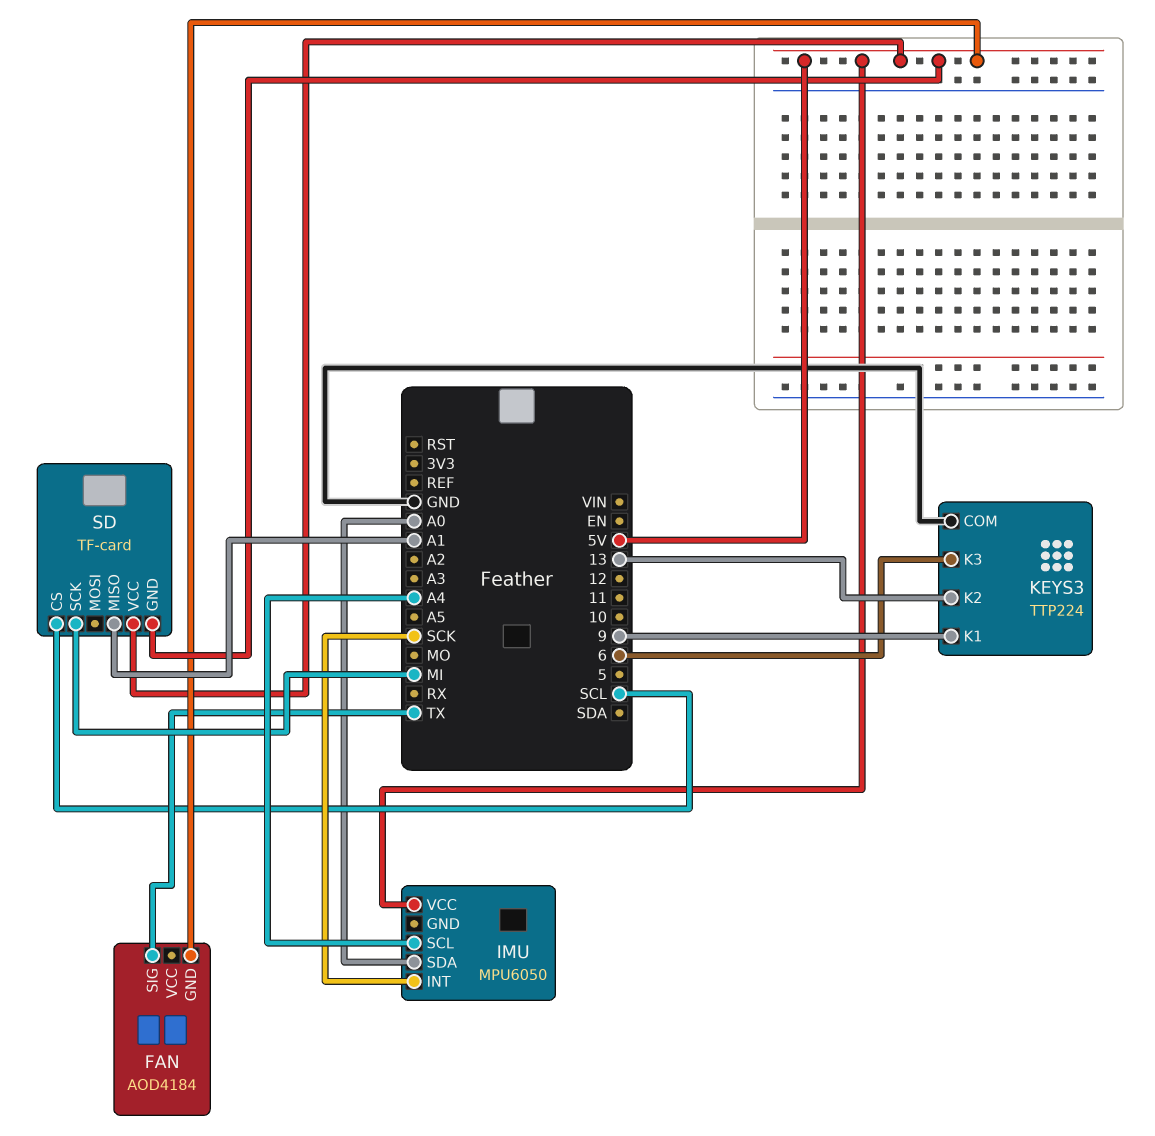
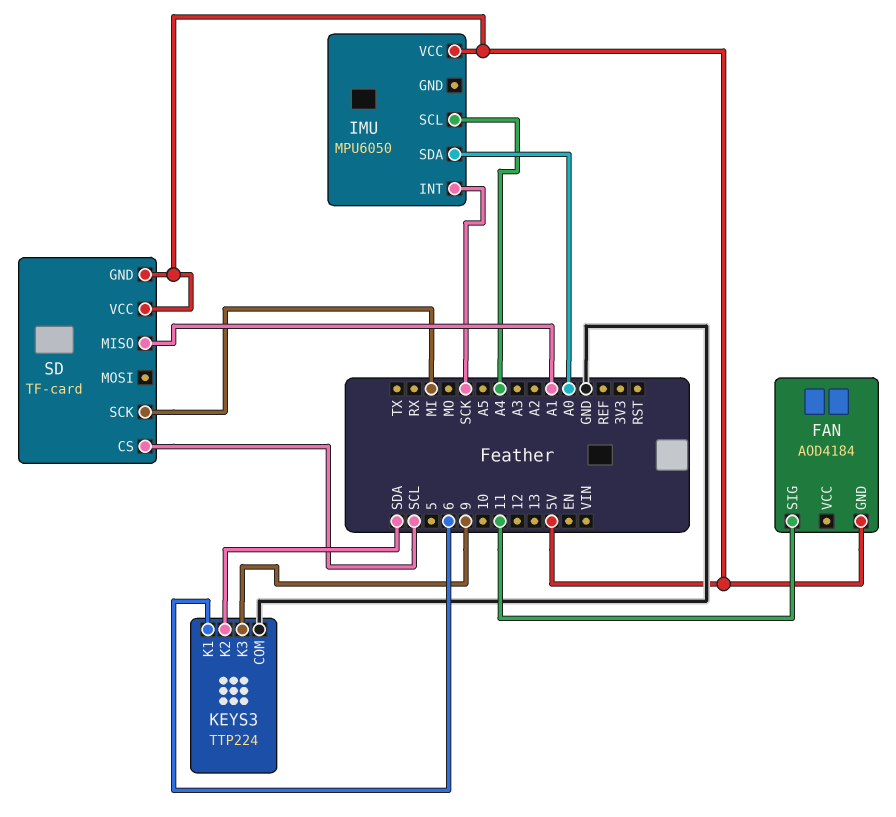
FAN pin SIG: TX -> 11
KEYS3 pin K1: 9 -> 6
KEYS3 pin K2: 13 -> SDA
KEYS3 pin K3: 6 -> 9

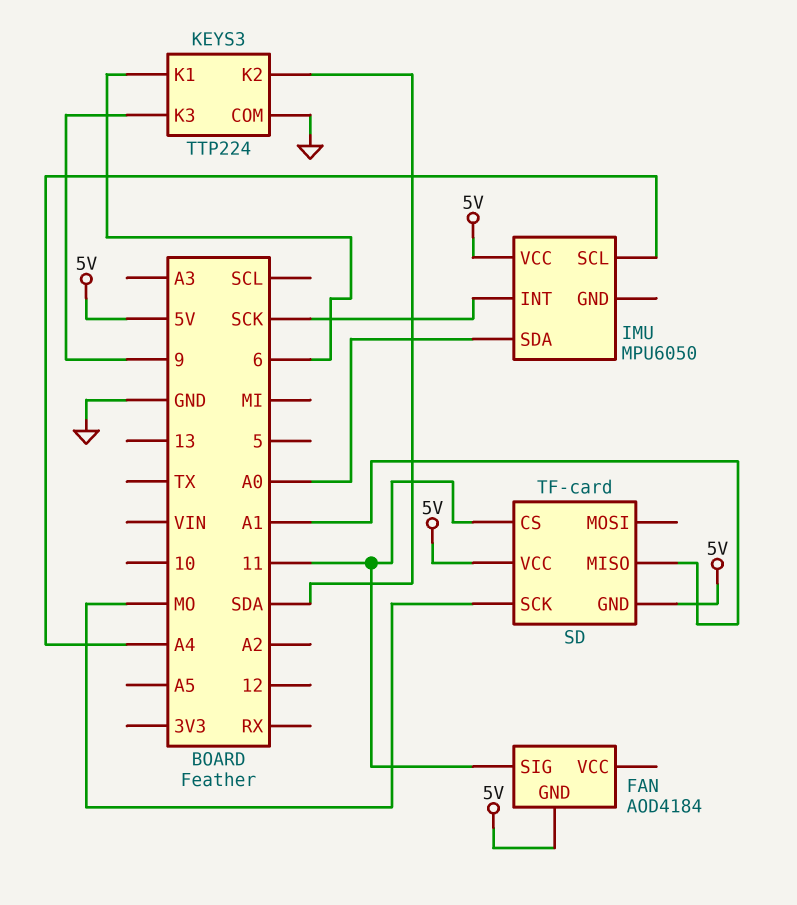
SD pin CS: SCL -> 11
SD pin SCK: MI -> MO

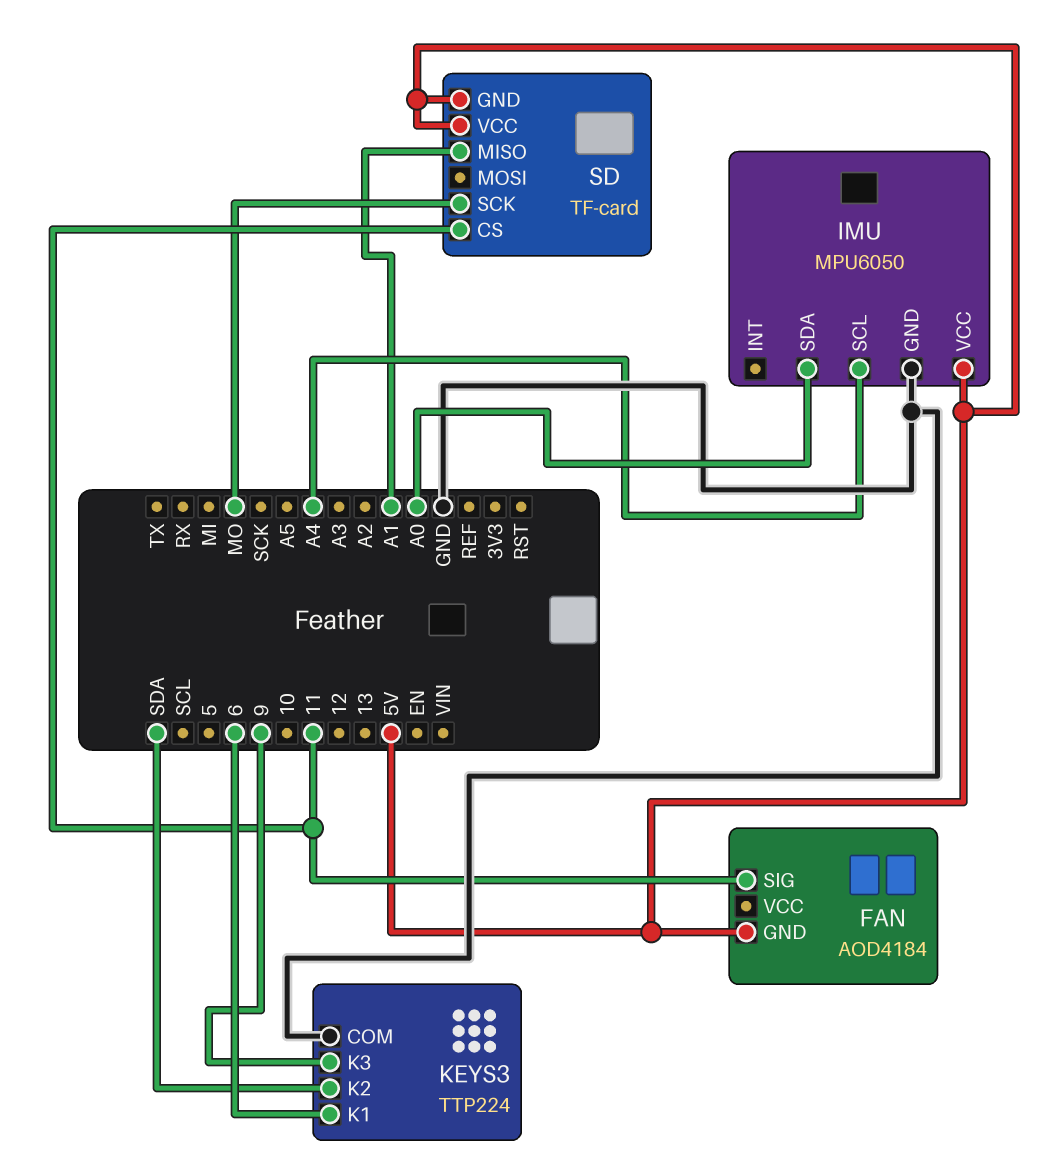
IMU pin GND: none -> GND
IMU pin INT: SCK -> none

